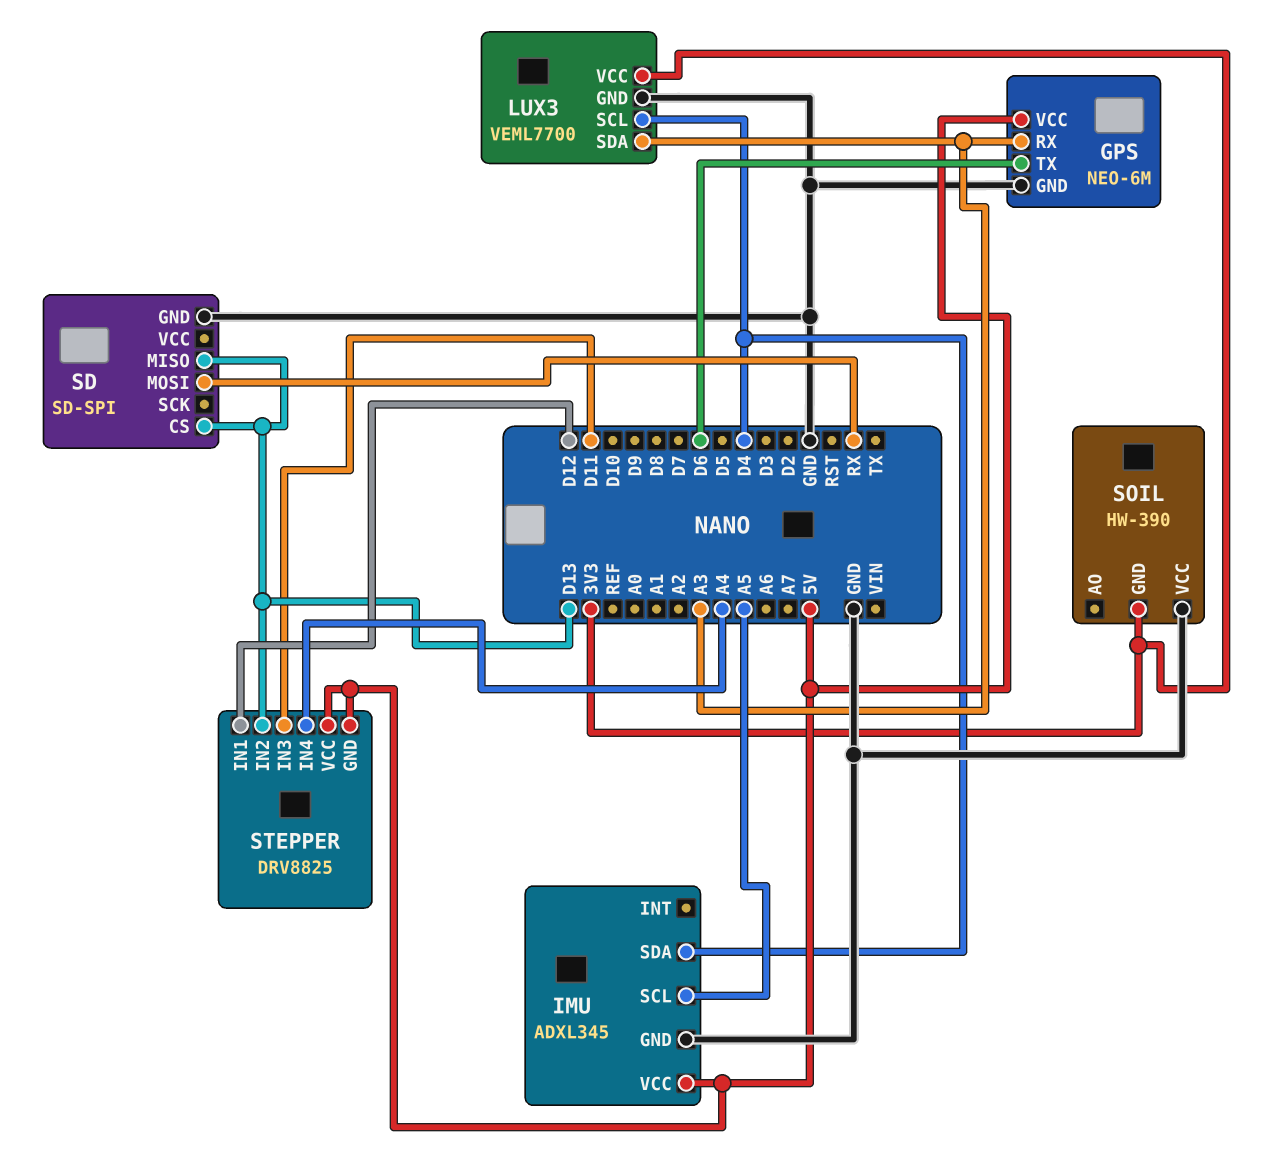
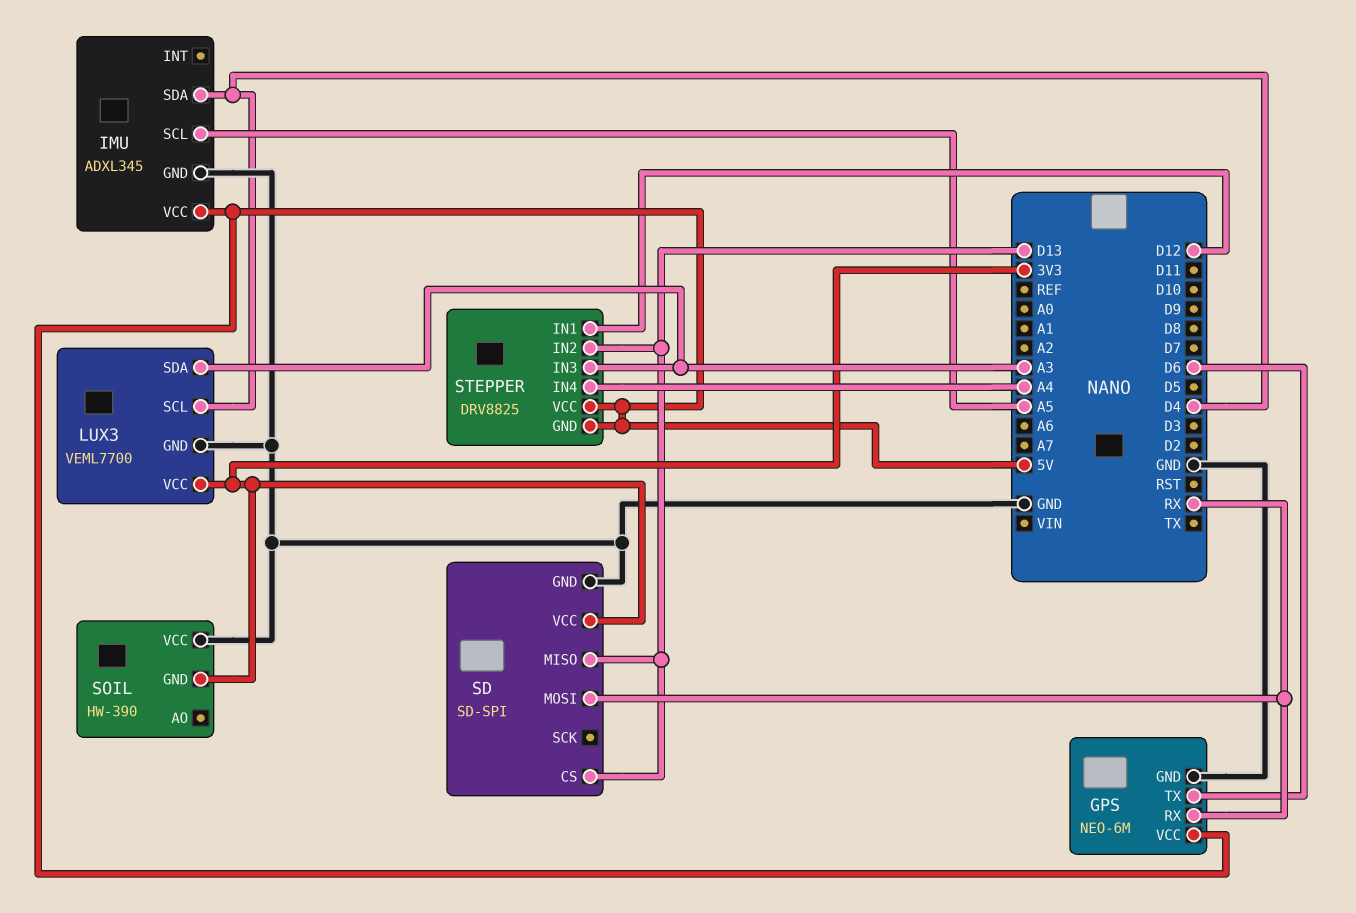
GPS pin RX: A3 -> RX
SD pin VCC: none -> 3V3
STEPPER pin IN3: D11 -> A3

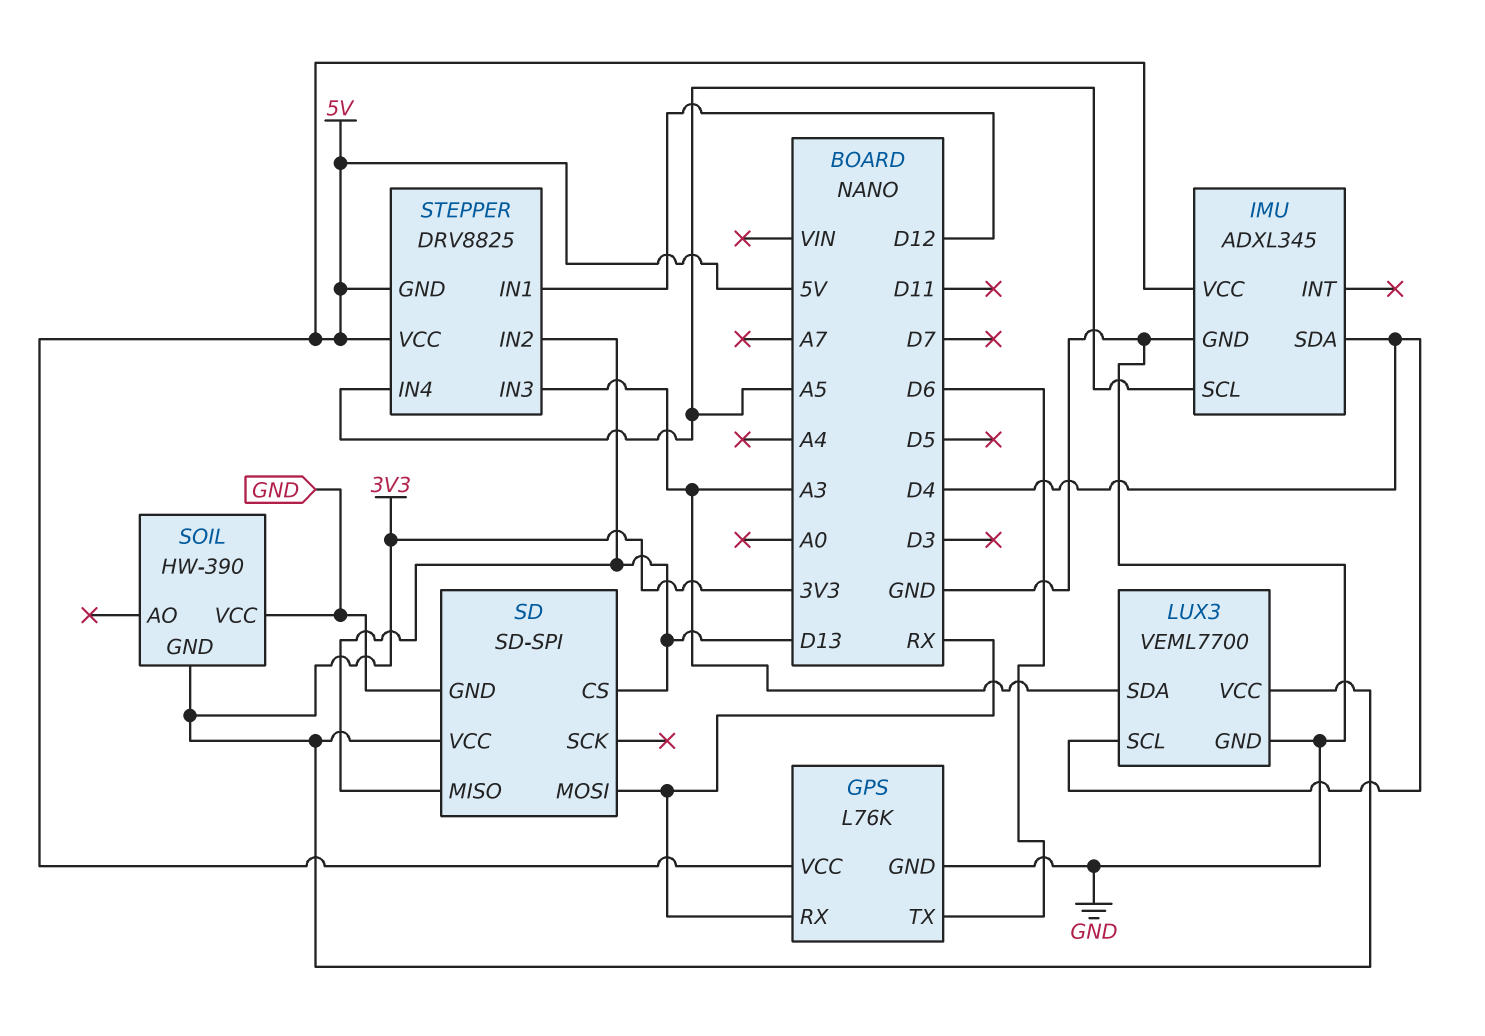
GPS: NEO-6M -> L76K
STEPPER pin IN4: A4 -> A5

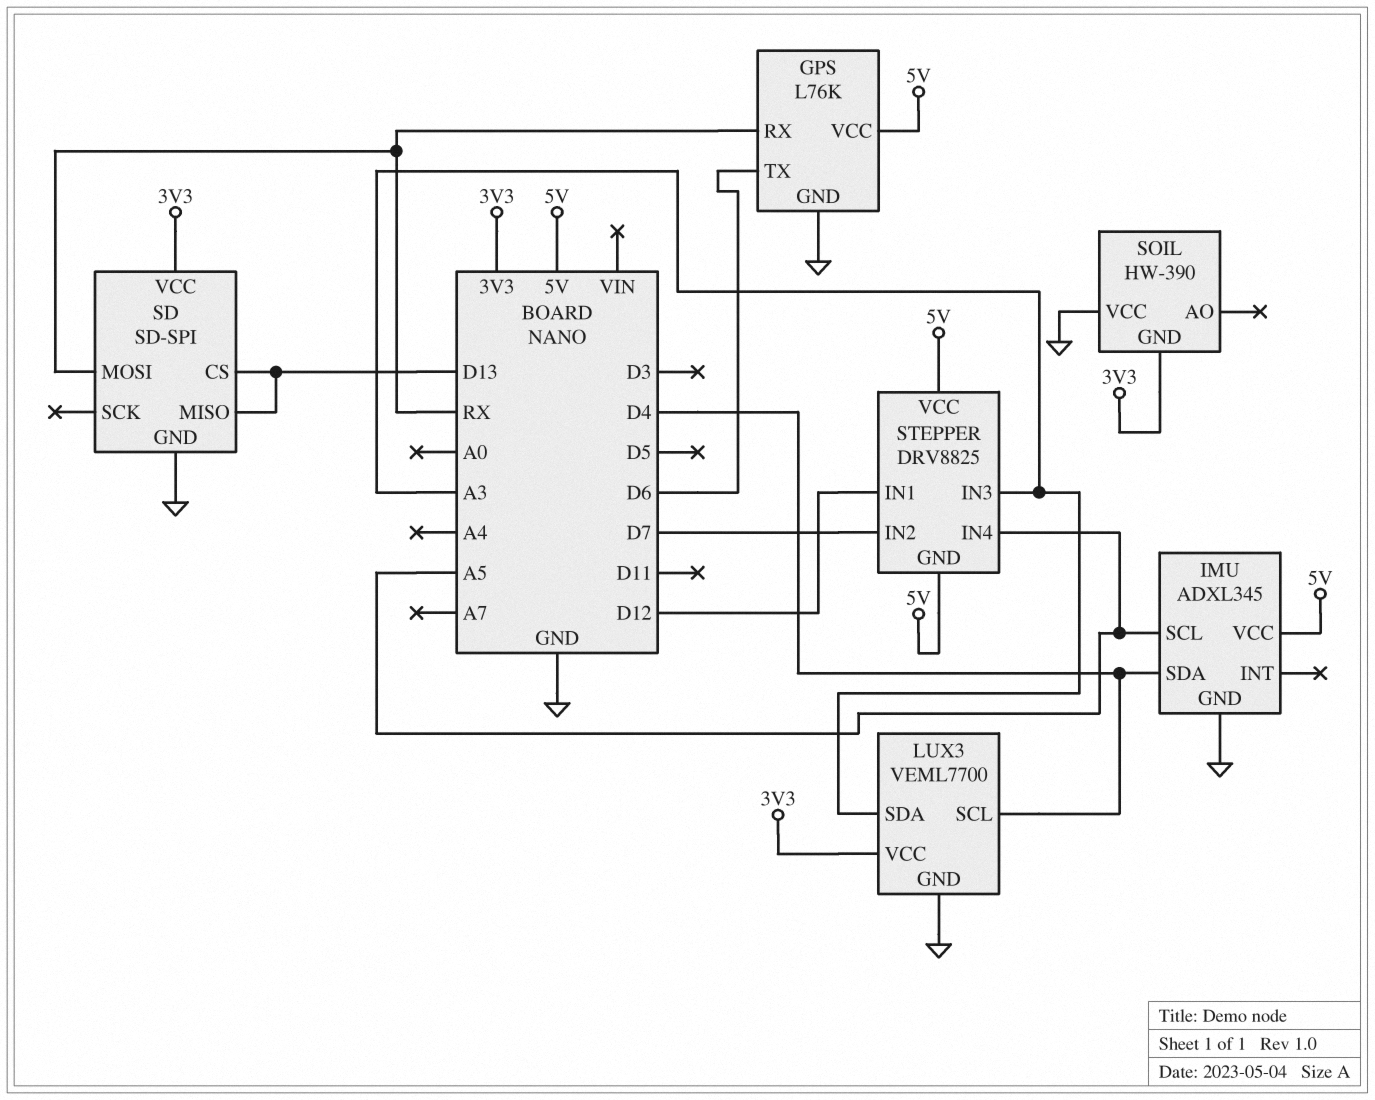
STEPPER pin IN2: D13 -> D7

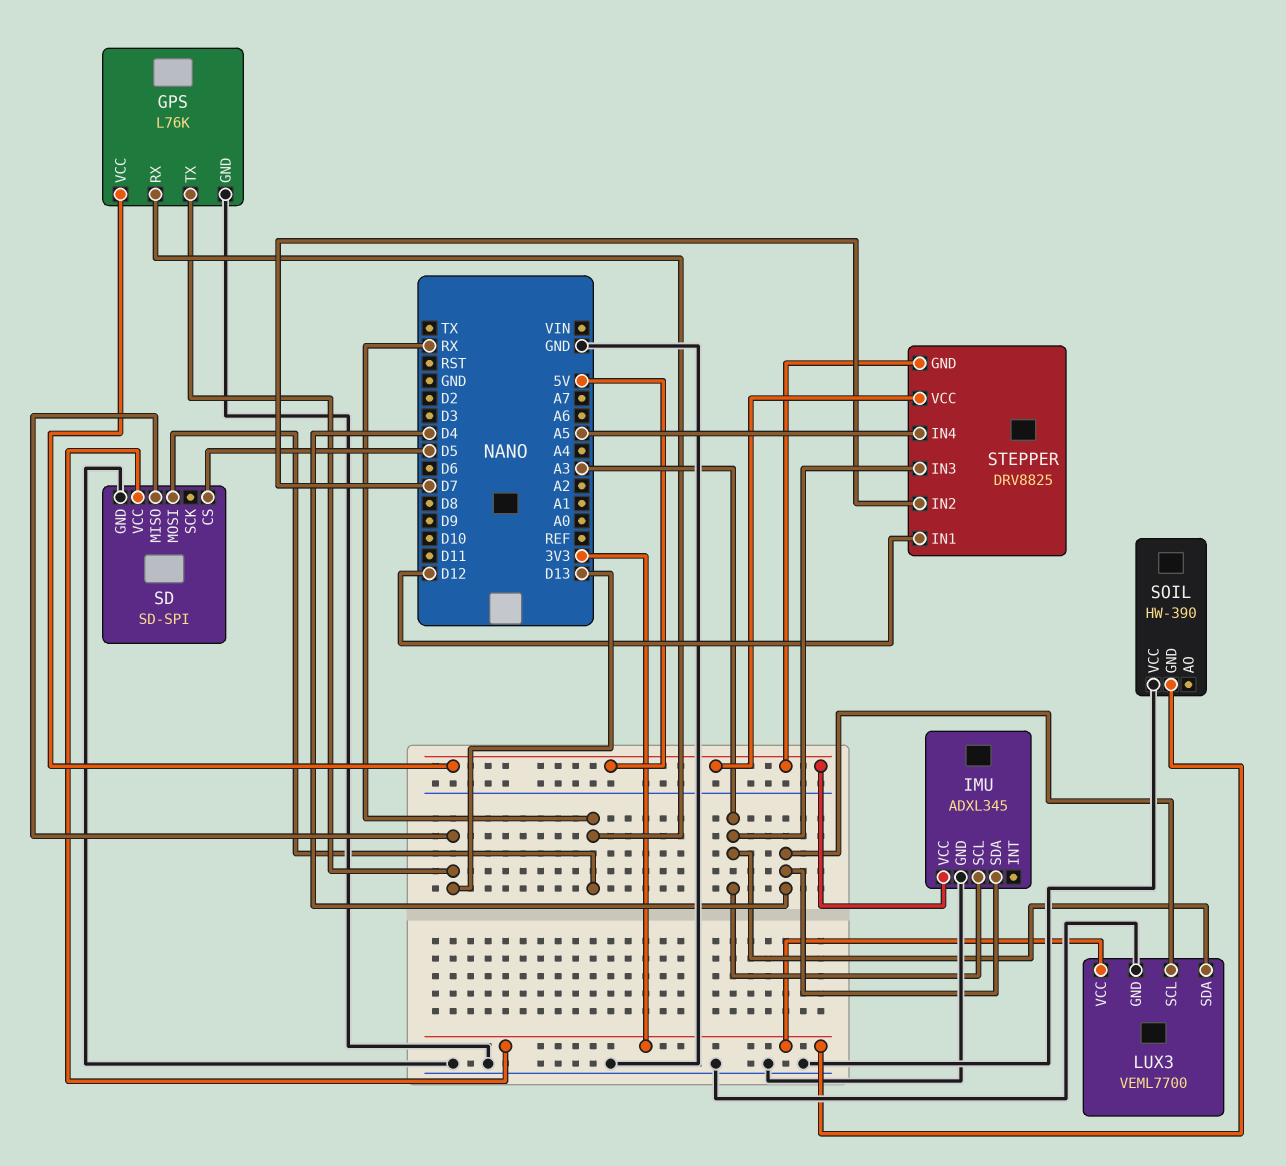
GPS pin TX: D6 -> D13
IMU pin SCL: A5 -> A3
SD pin CS: D13 -> D5

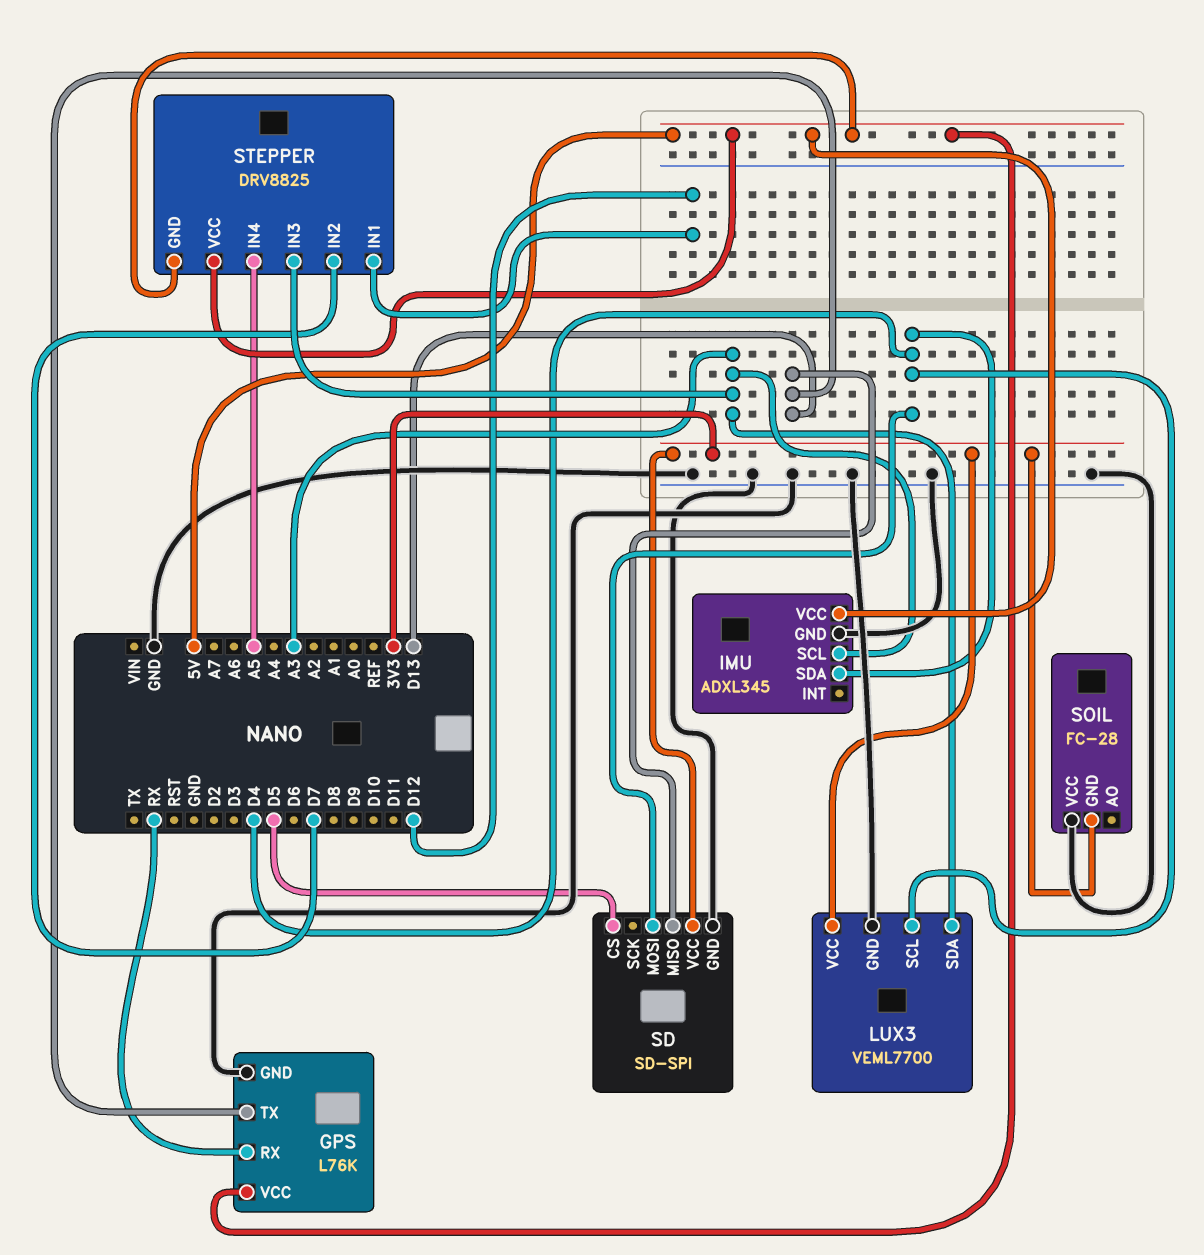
SD pin MOSI: RX -> D4
SOIL: HW-390 -> FC-28

